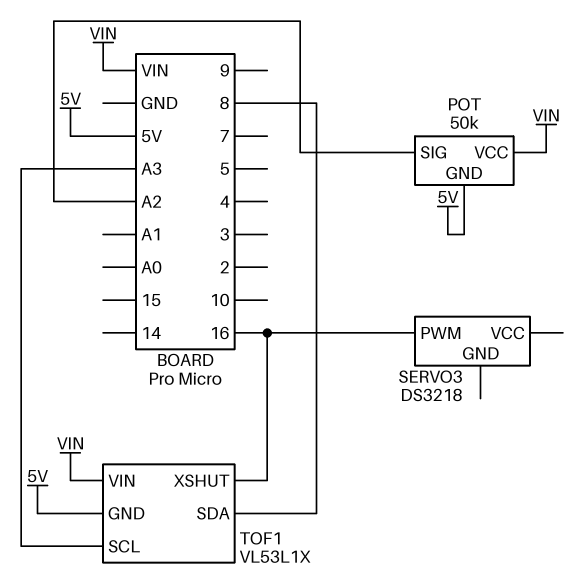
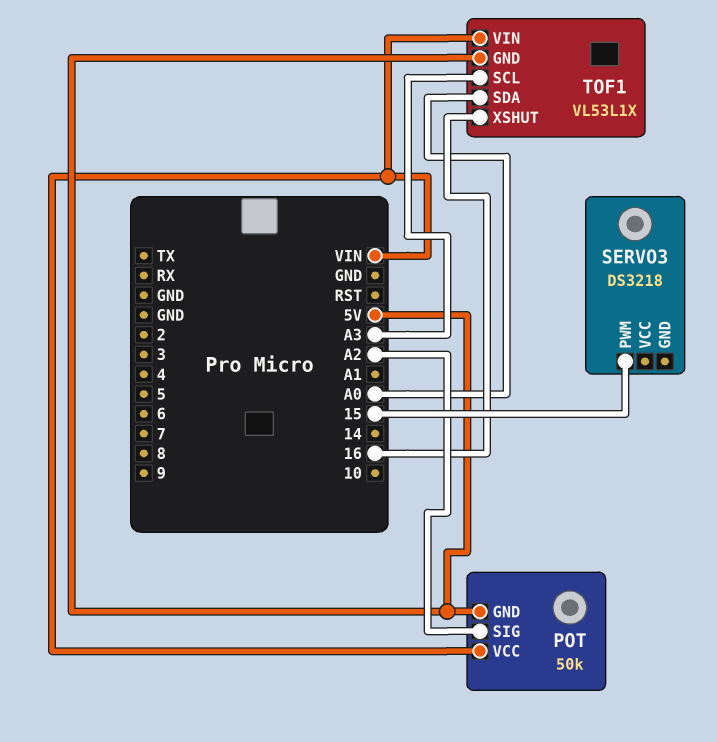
SERVO3 pin PWM: 16 -> 15
TOF1 pin SDA: 8 -> A0

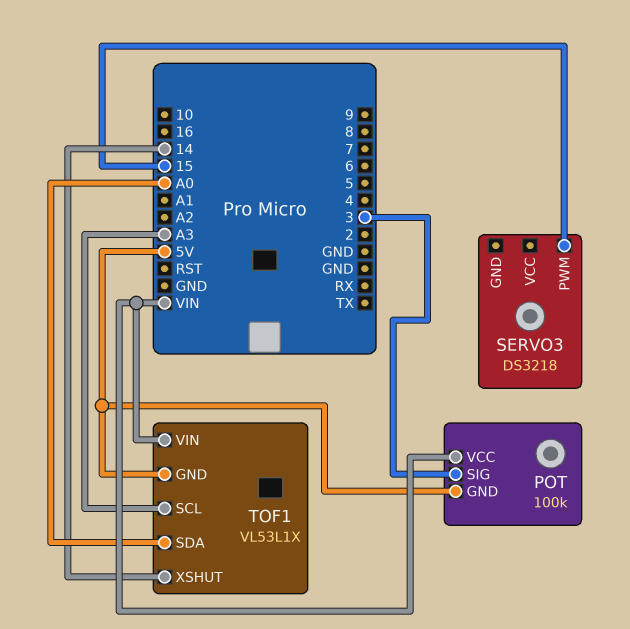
POT: 50k -> 100k
POT pin SIG: A2 -> 3
TOF1 pin XSHUT: 16 -> 14

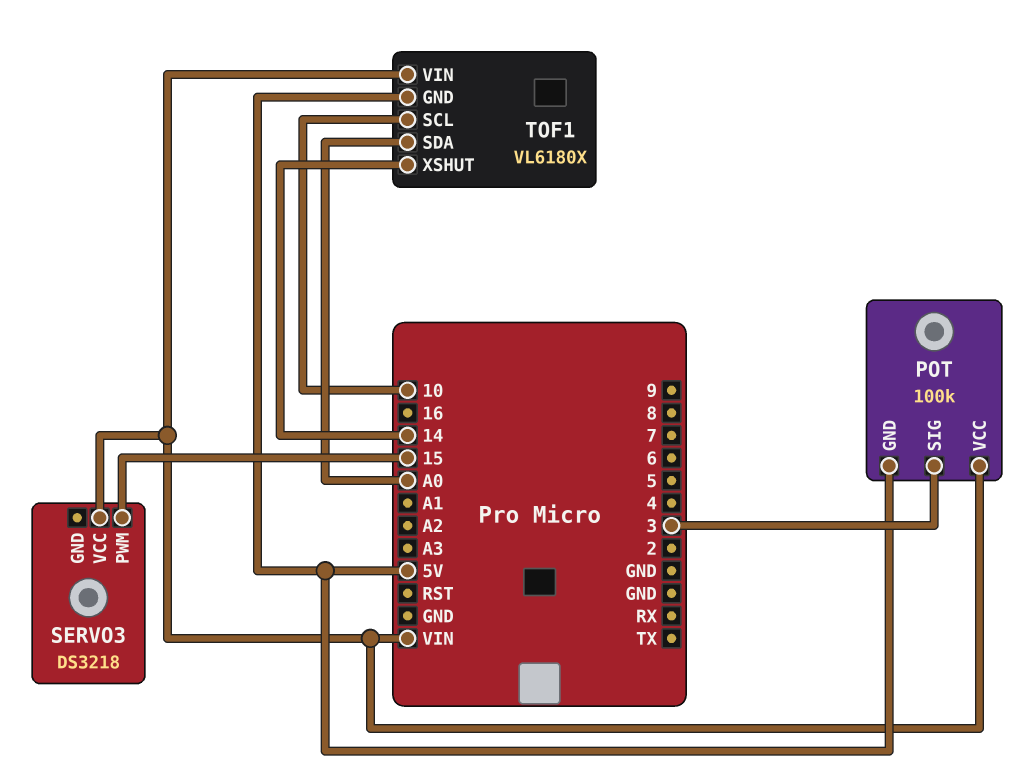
SERVO3 pin VCC: none -> VIN
TOF1: VL53L1X -> VL6180X
TOF1 pin SCL: A3 -> 10

